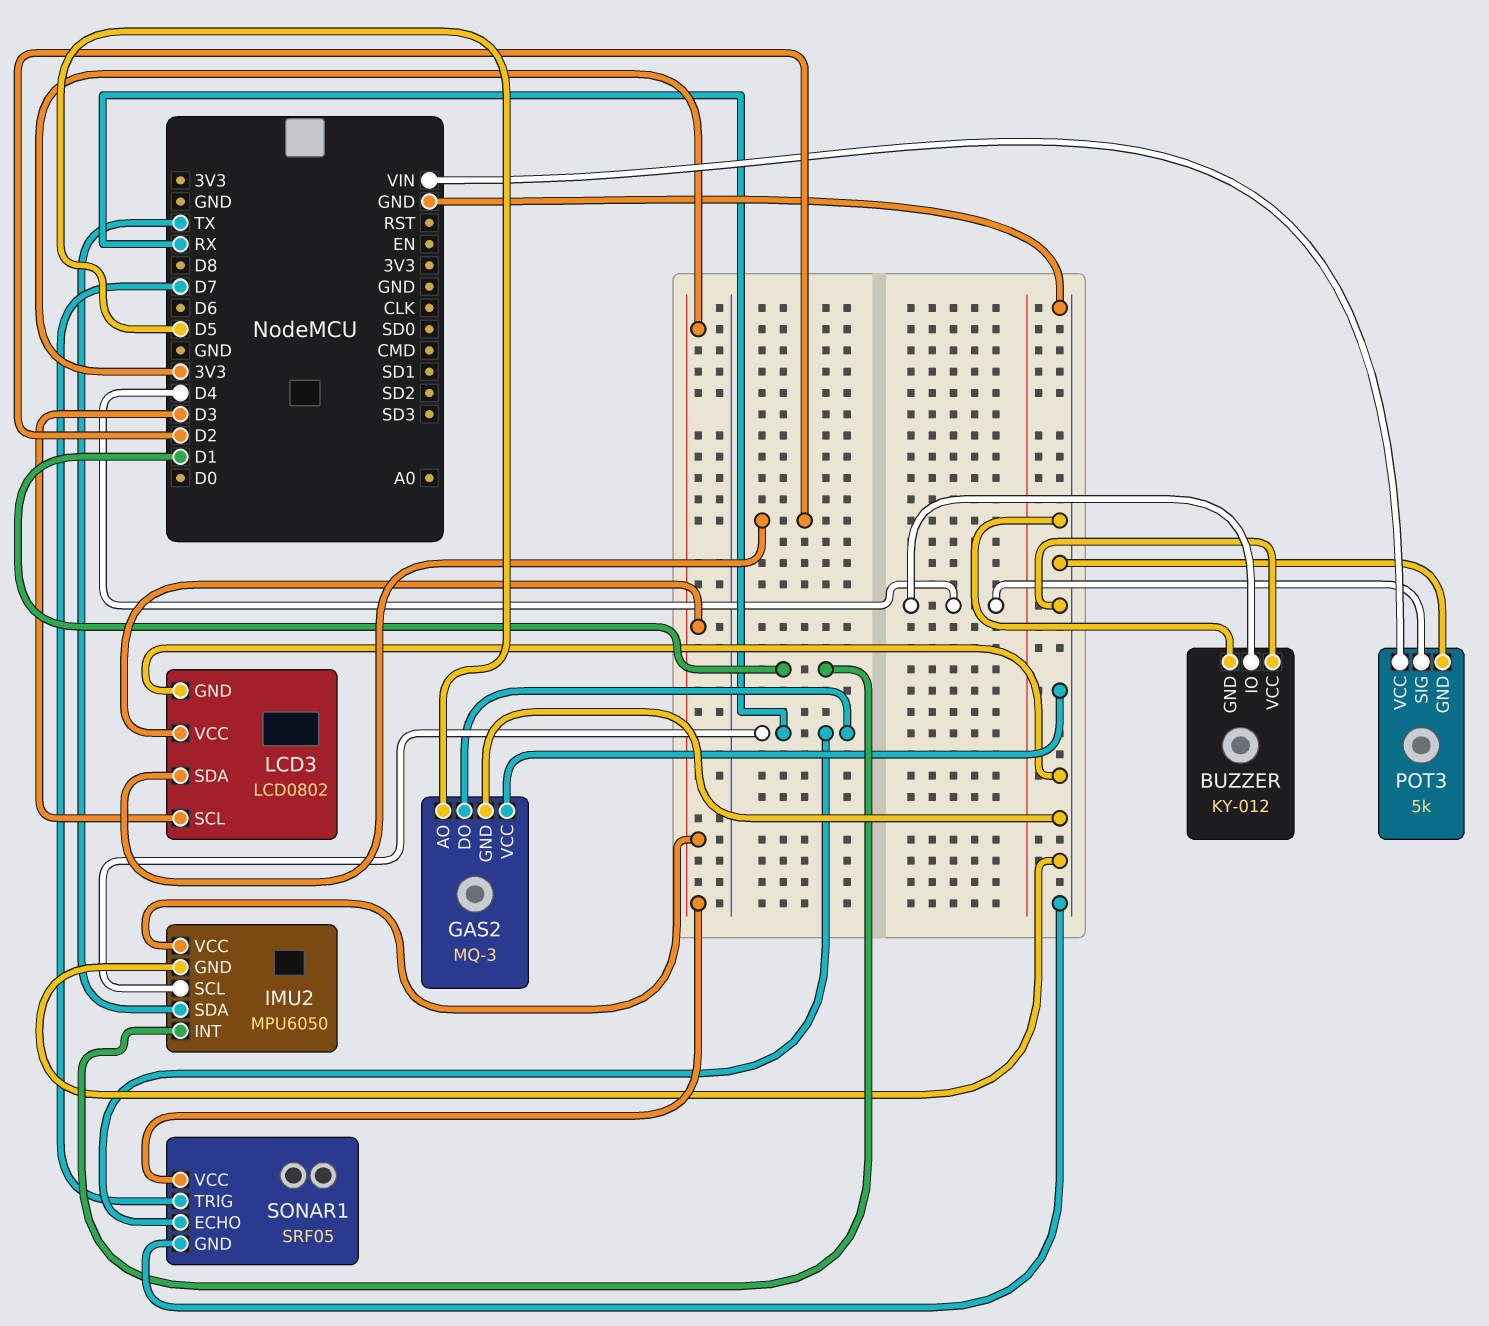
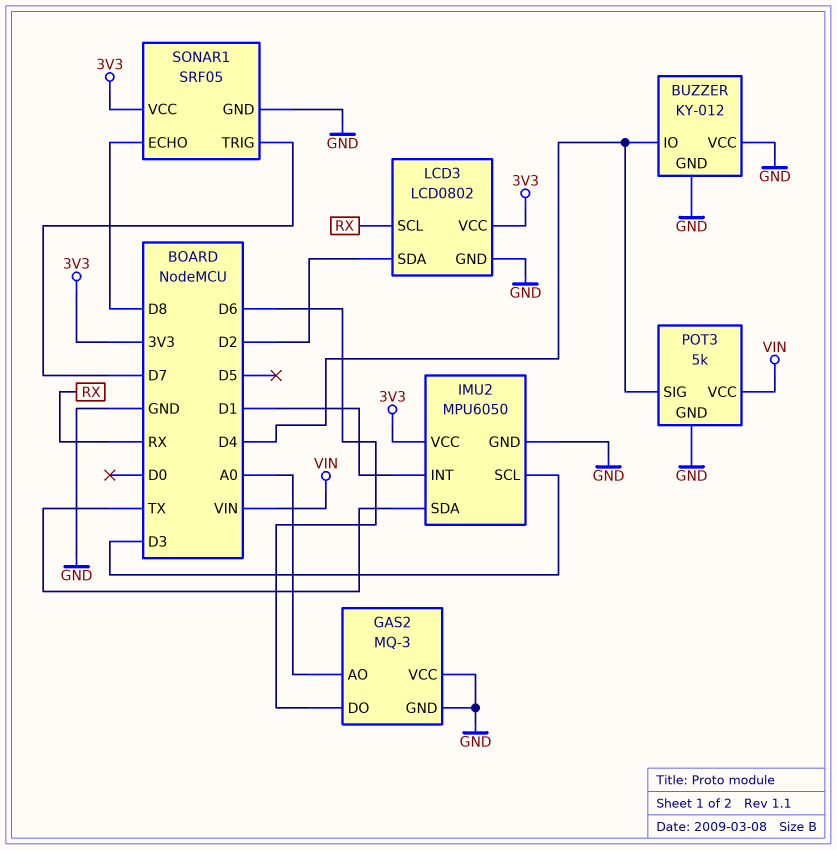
GAS2 pin AO: D5 -> A0
GAS2 pin DO: RX -> D6
IMU2 pin SCL: RX -> D3
LCD3 pin SCL: D3 -> RX
SONAR1 pin ECHO: RX -> D8

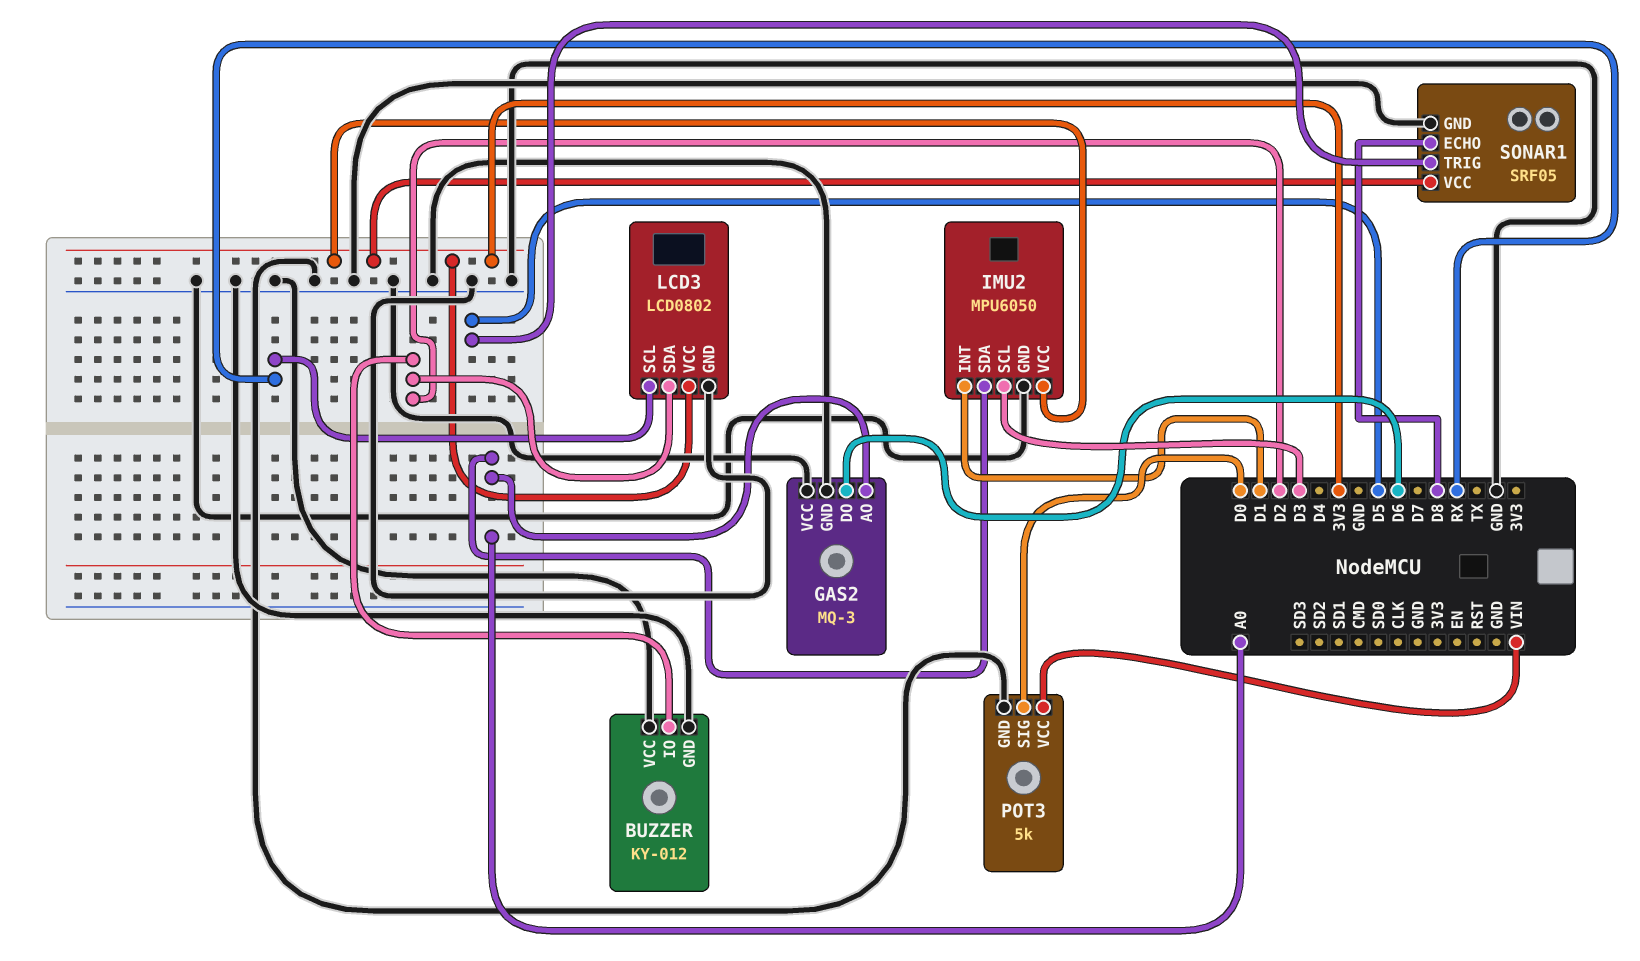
BUZZER pin IO: D4 -> D2
IMU2 pin SDA: TX -> A0
POT3 pin SIG: D4 -> D0
SONAR1 pin TRIG: D7 -> D5

